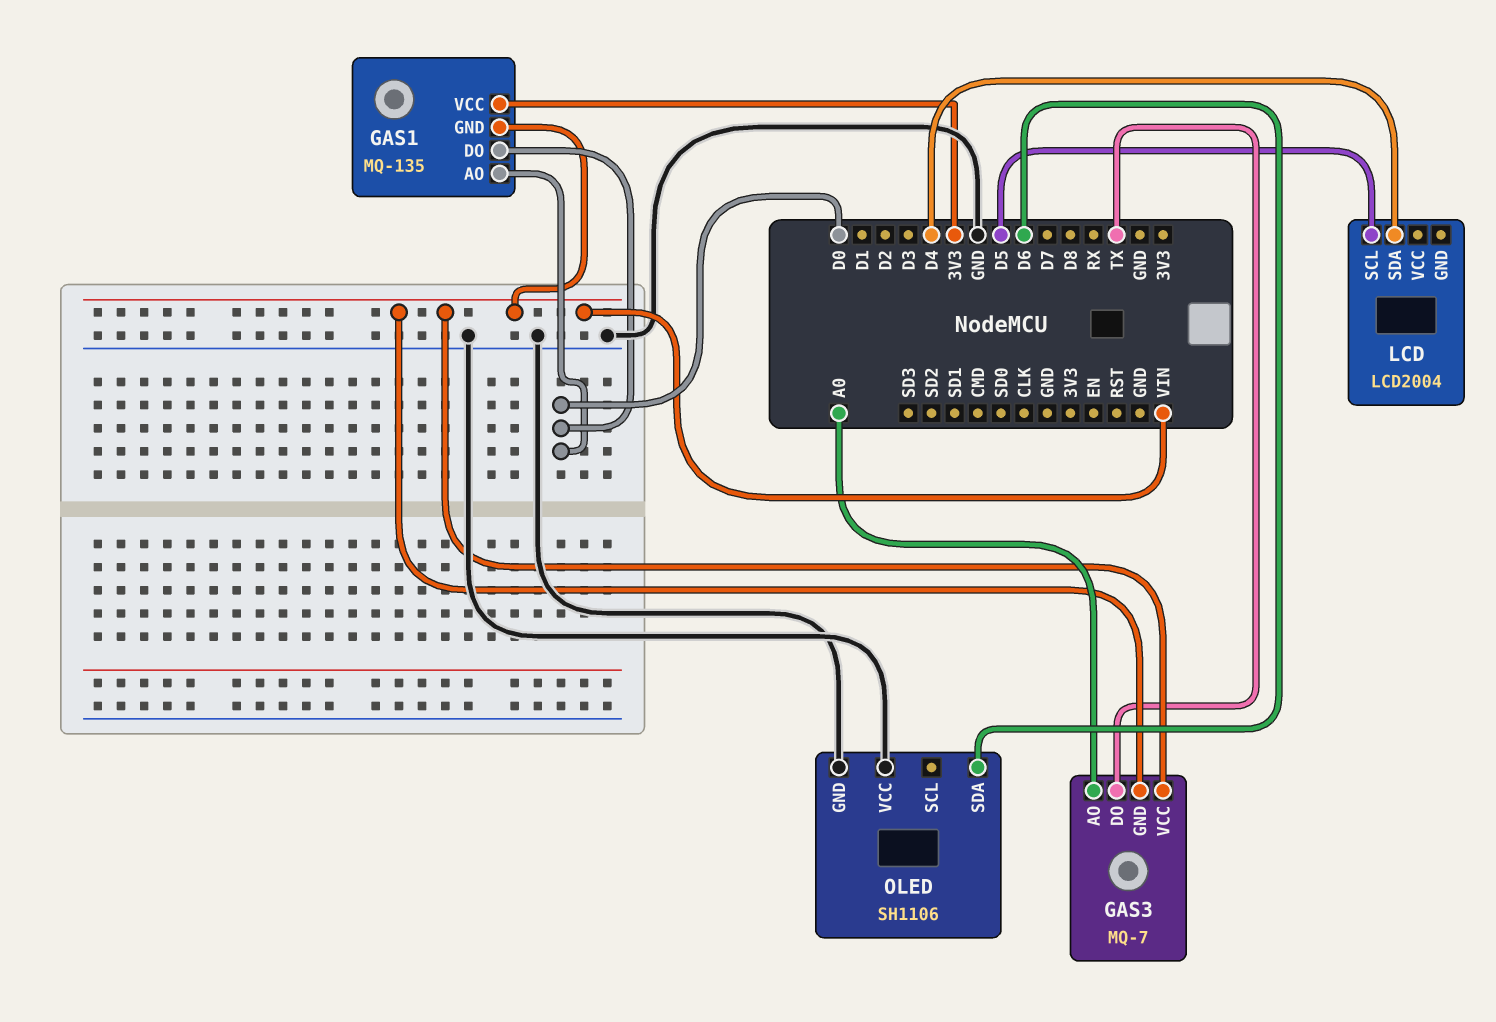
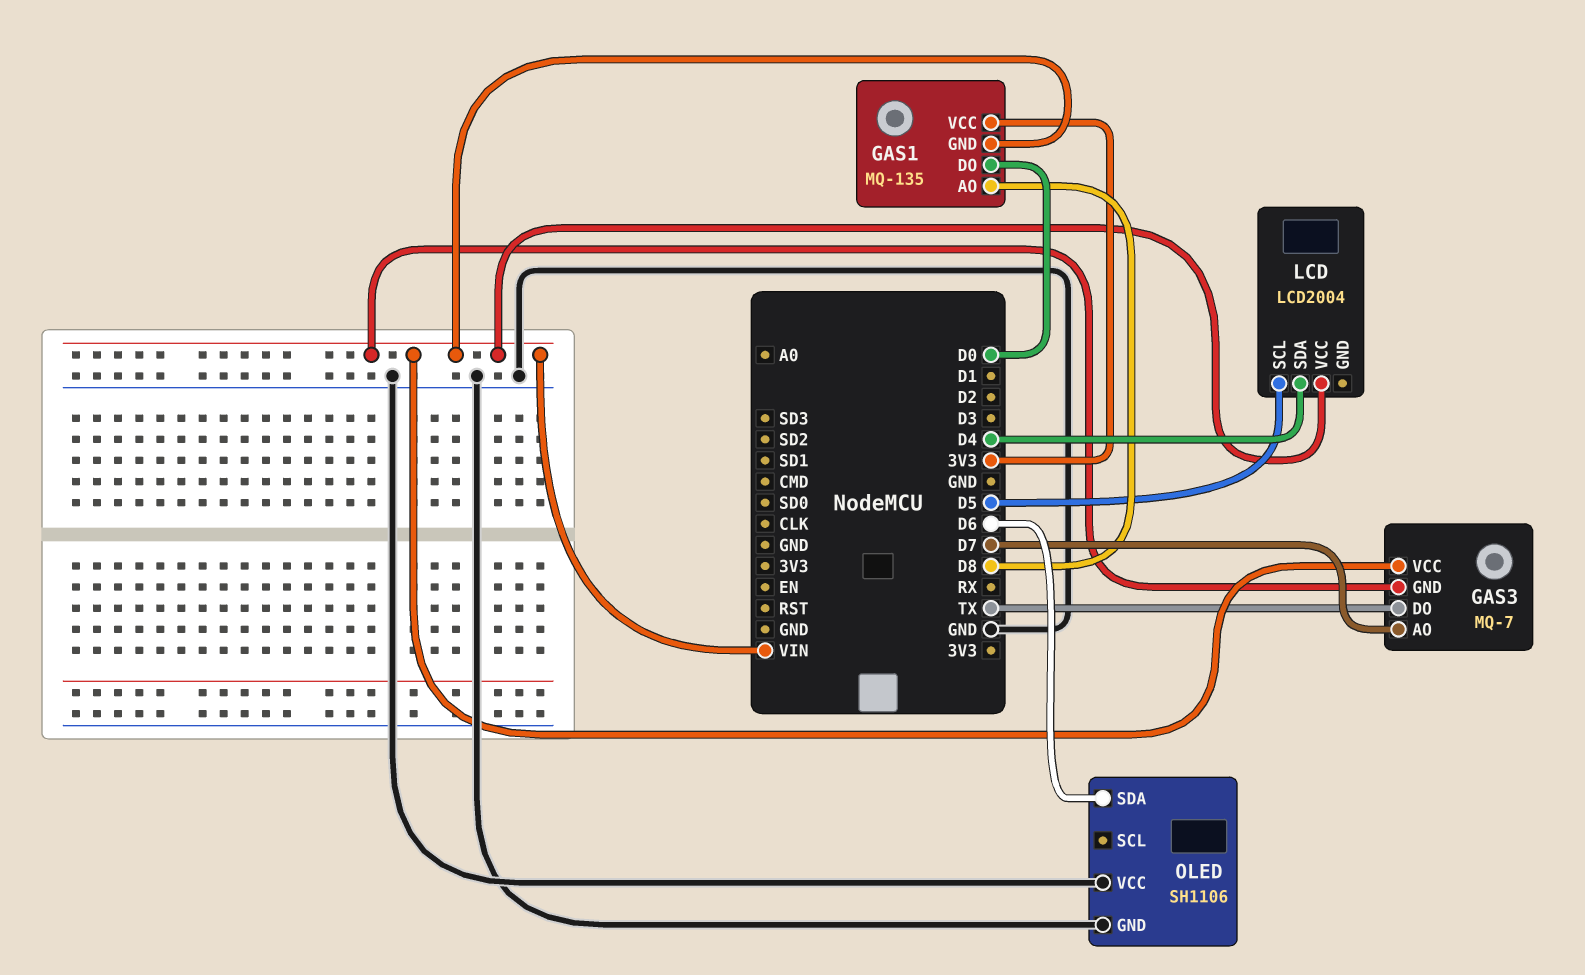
GAS1 pin AO: D0 -> D8
GAS3 pin AO: A0 -> D7
LCD pin VCC: none -> VIN

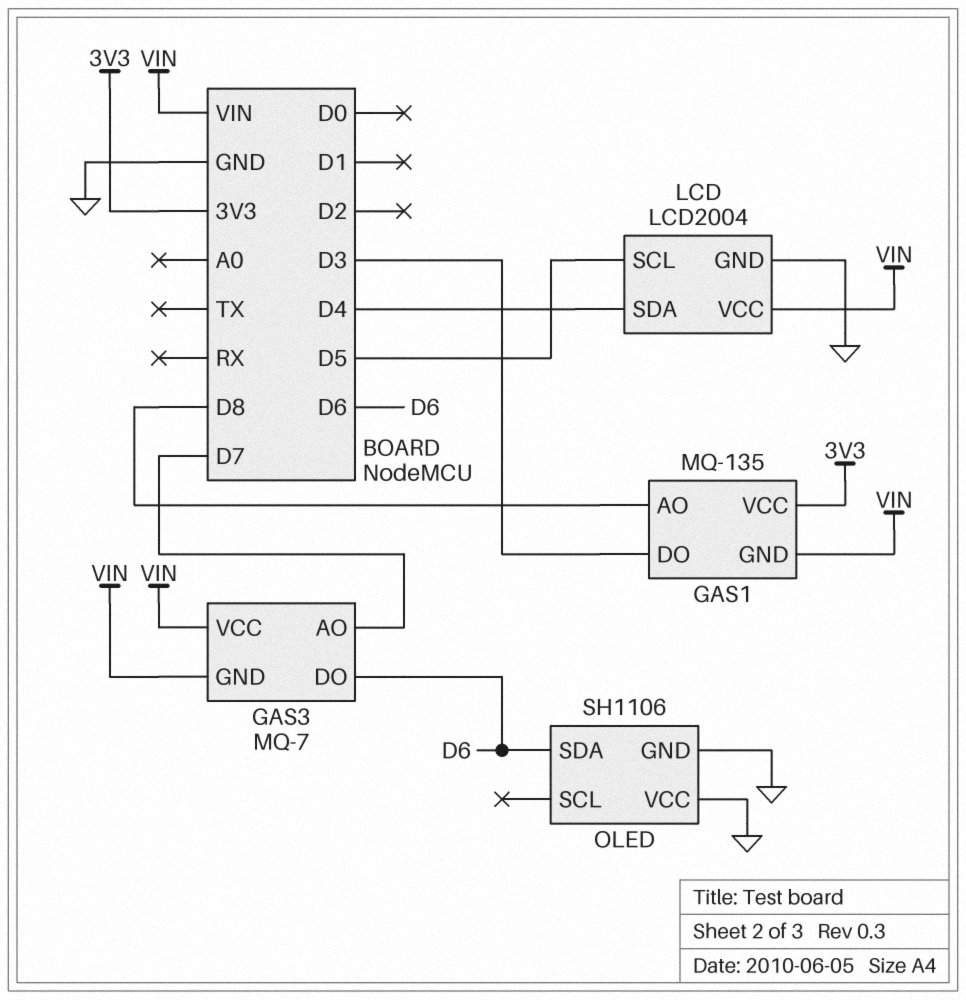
GAS1 pin DO: D0 -> D3
GAS3 pin DO: TX -> D6
LCD pin GND: none -> GND

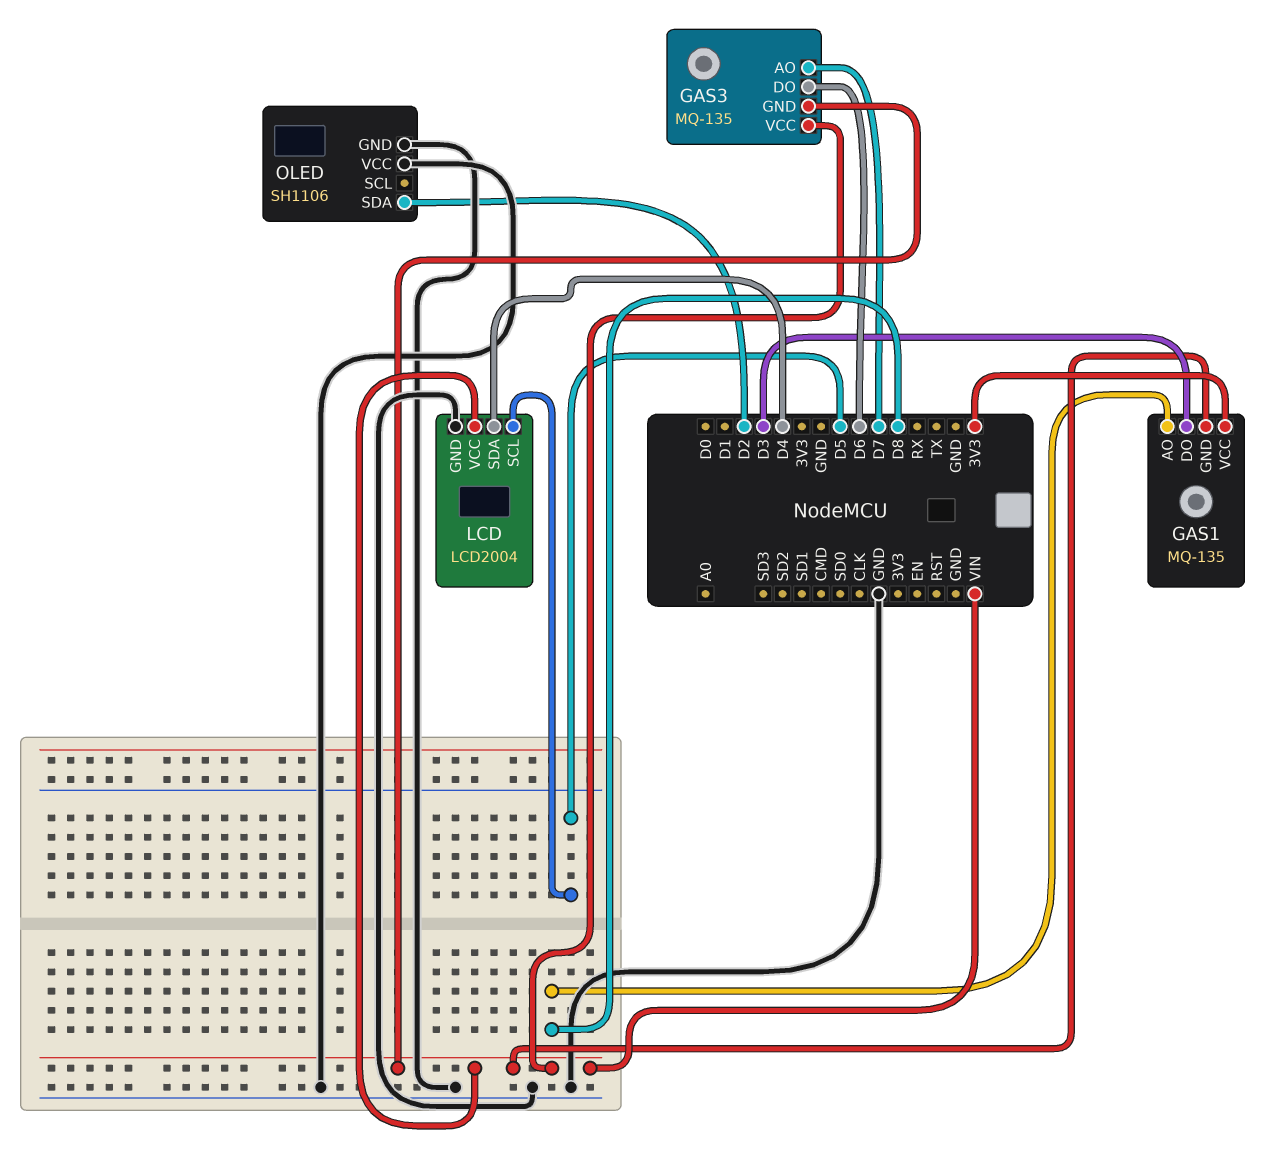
GAS3: MQ-7 -> MQ-135
OLED pin SDA: D6 -> D2

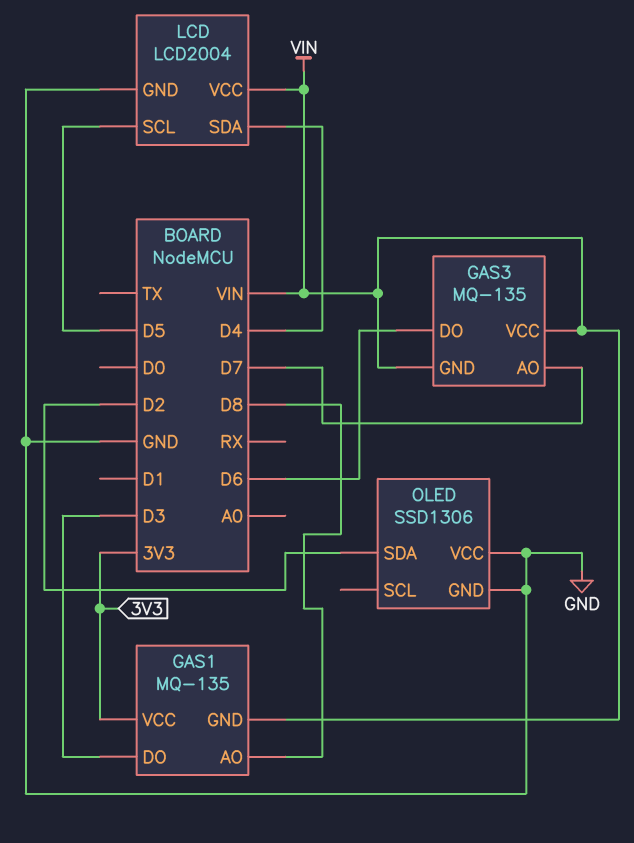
OLED: SH1106 -> SSD1306

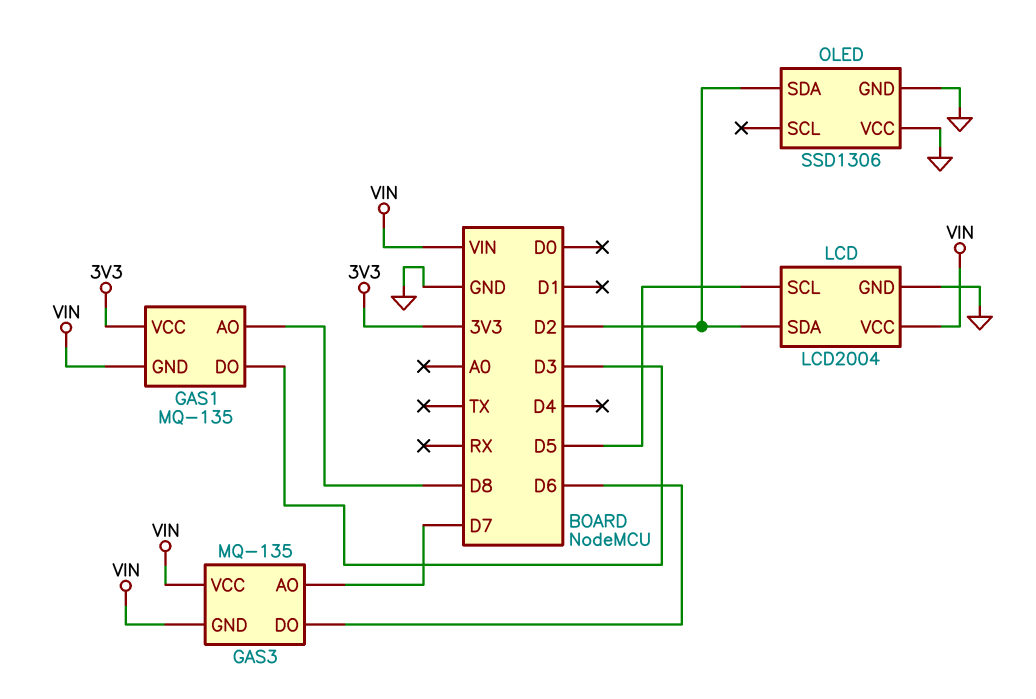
LCD pin SDA: D4 -> D2

